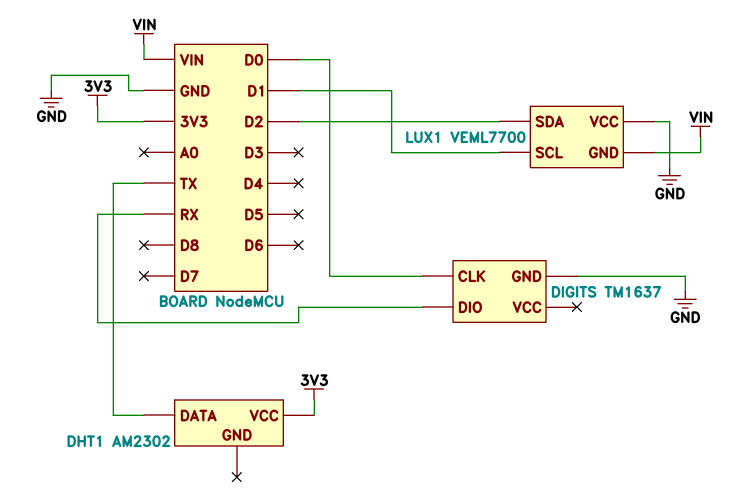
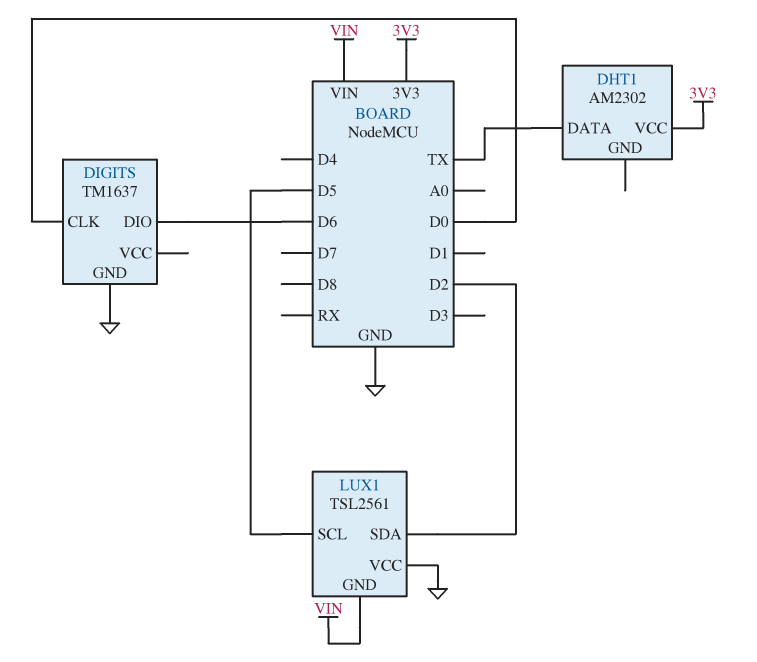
DIGITS pin DIO: RX -> D6
LUX1: VEML7700 -> TSL2561
LUX1 pin SCL: D1 -> D5

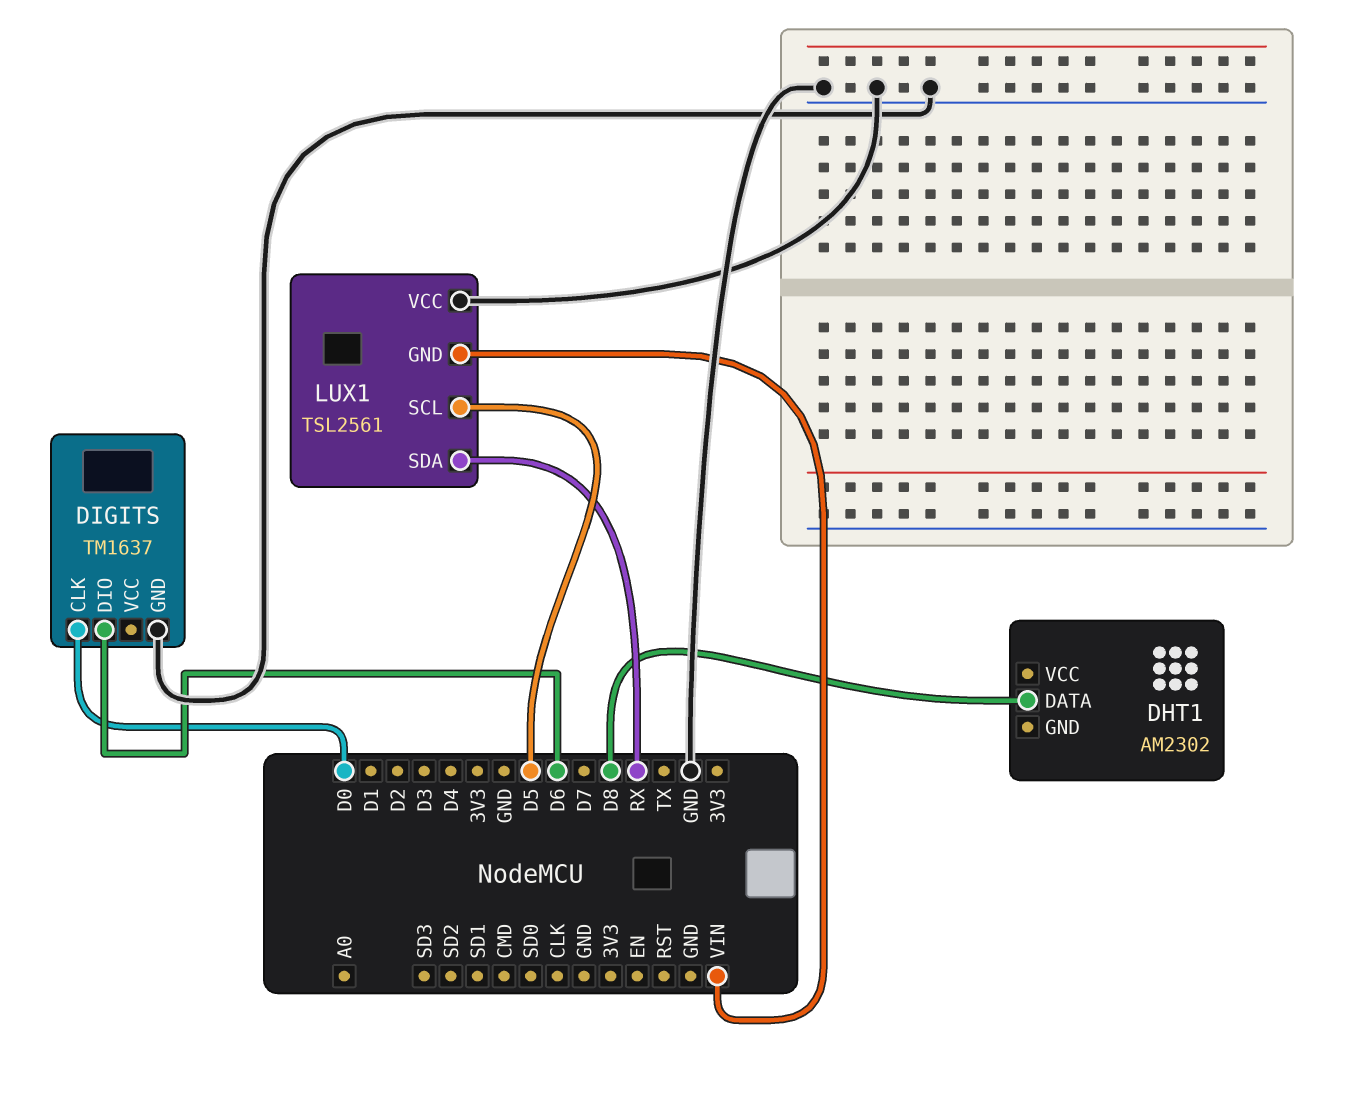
DHT1 pin DATA: TX -> D8
DHT1 pin VCC: 3V3 -> none
LUX1 pin SDA: D2 -> RX

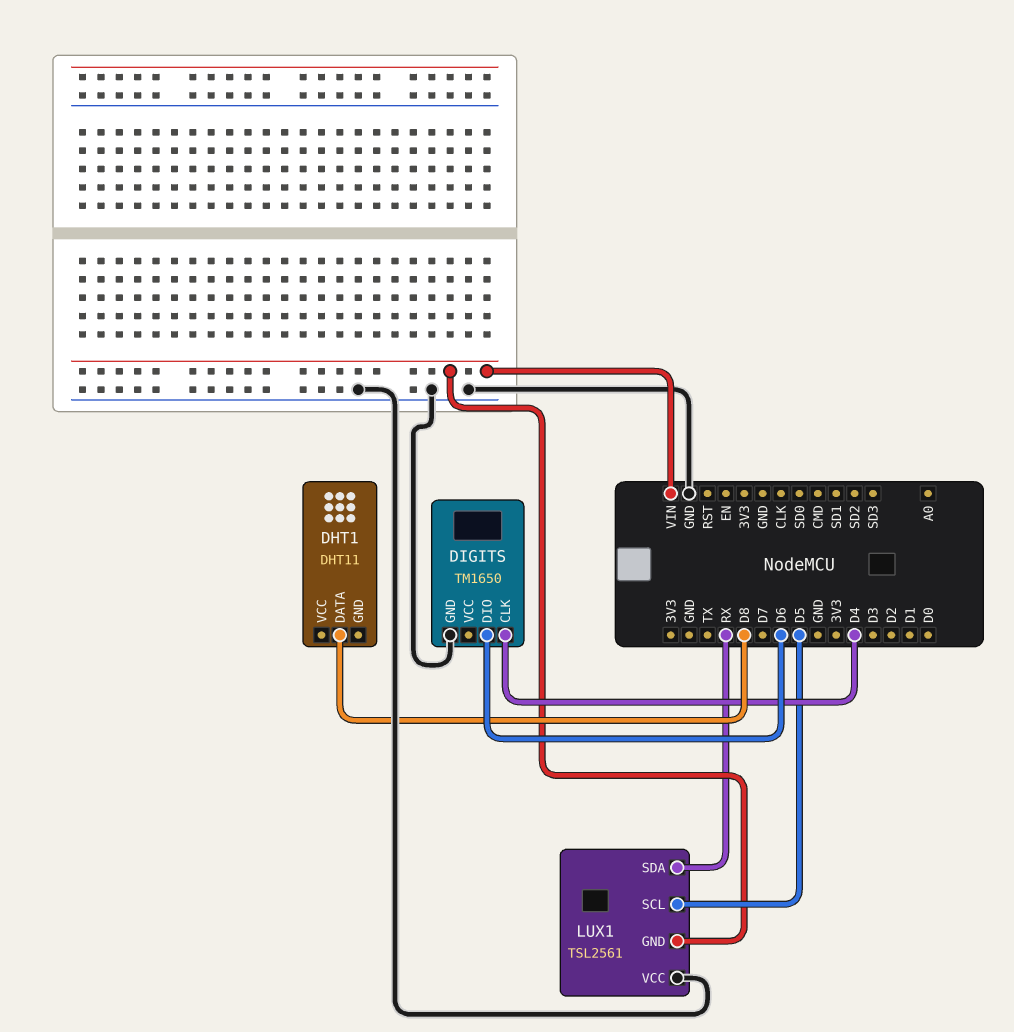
DHT1: AM2302 -> DHT11
DIGITS: TM1637 -> TM1650
DIGITS pin CLK: D0 -> D4

